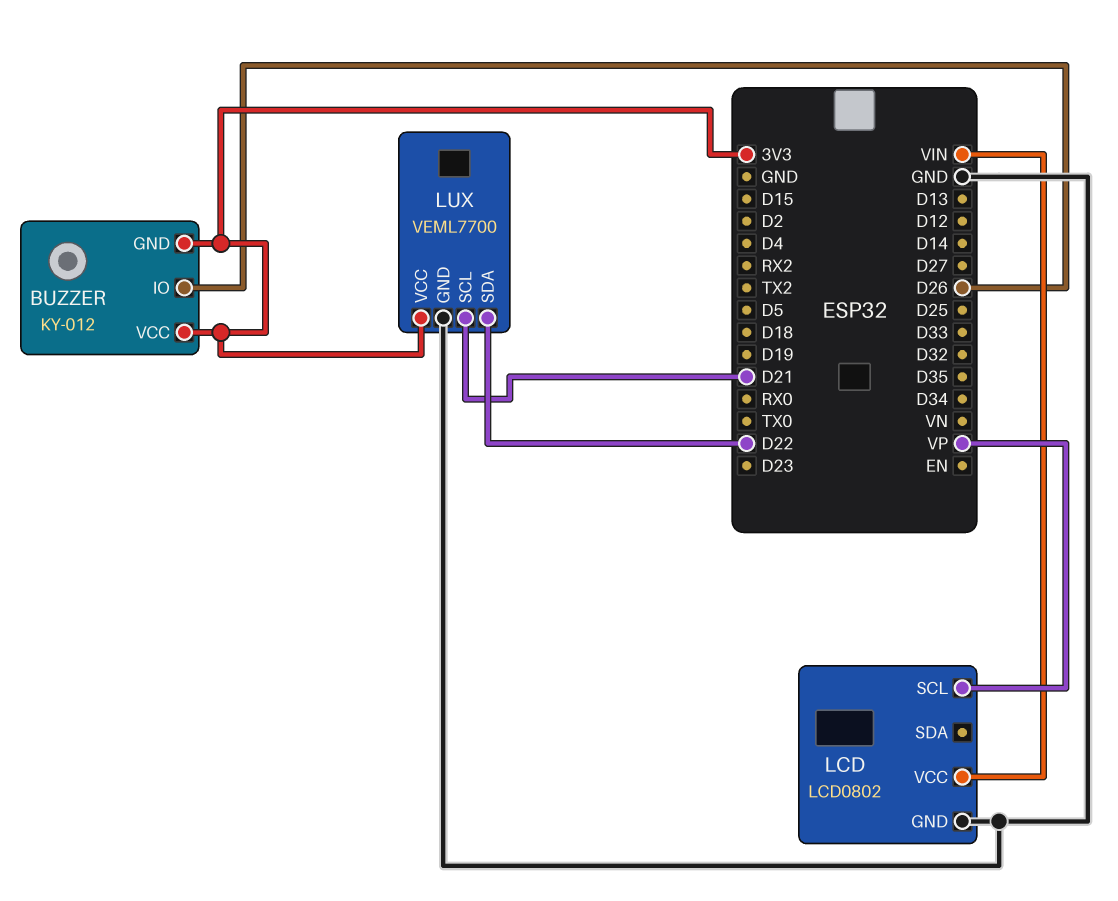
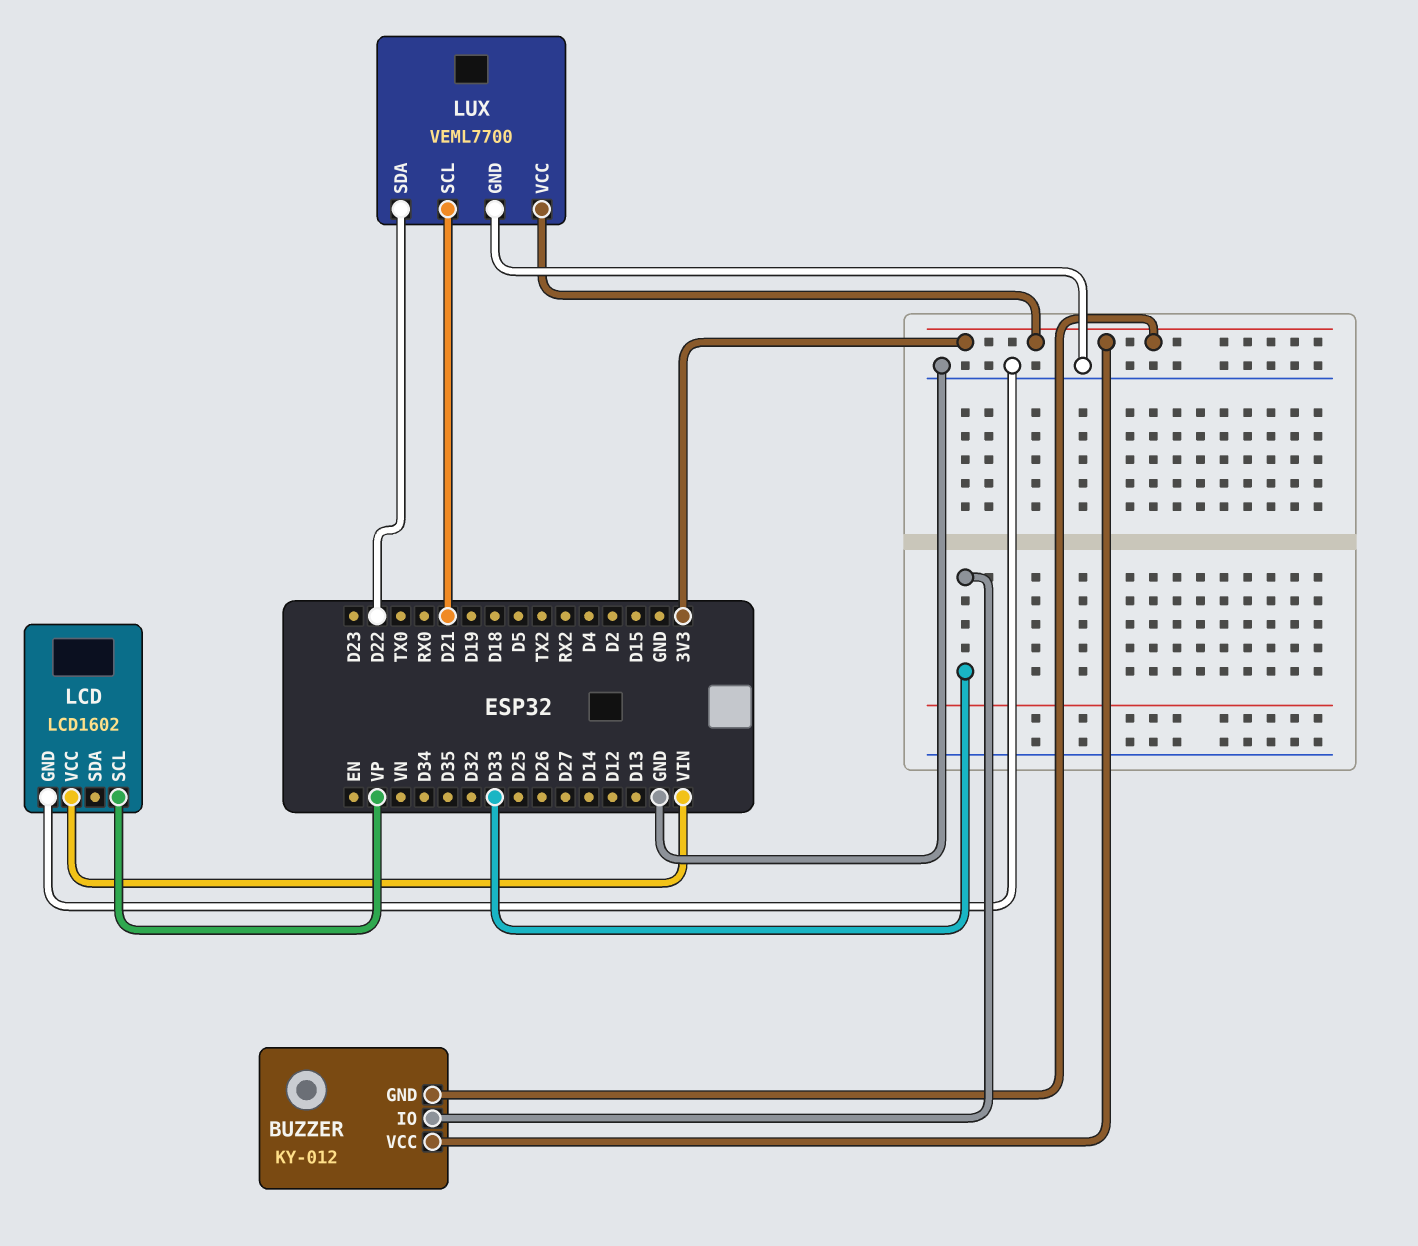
BUZZER pin IO: D26 -> D33
LCD: LCD0802 -> LCD1602

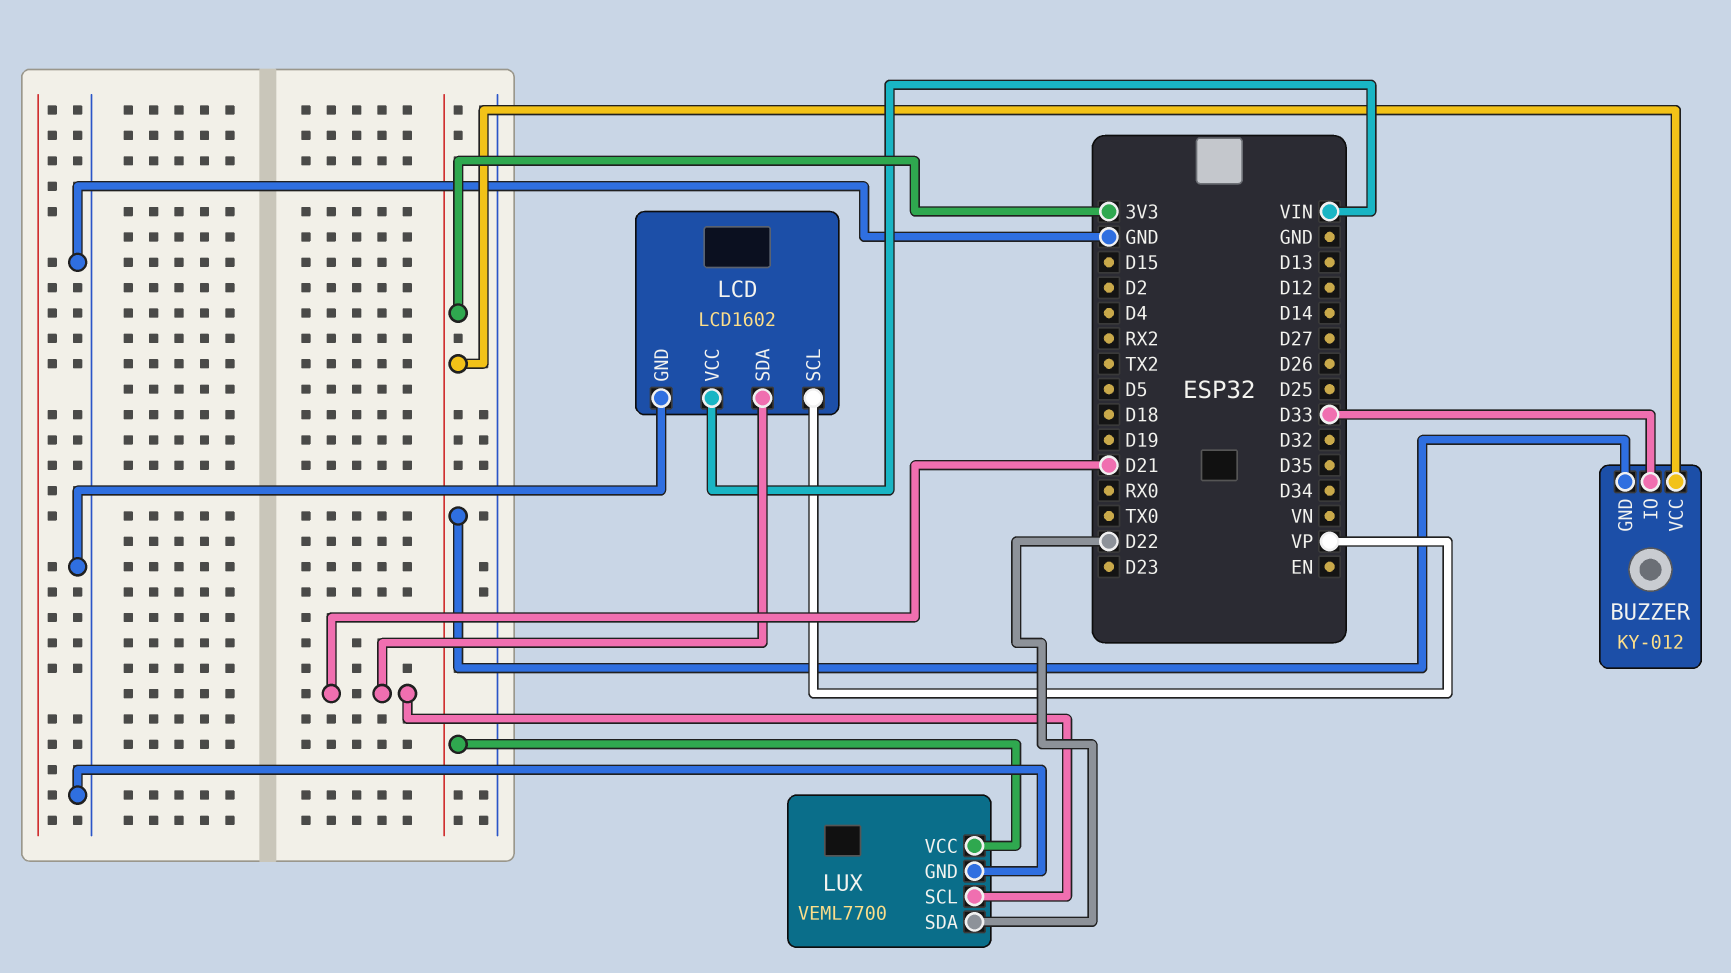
LCD pin SDA: none -> D21

